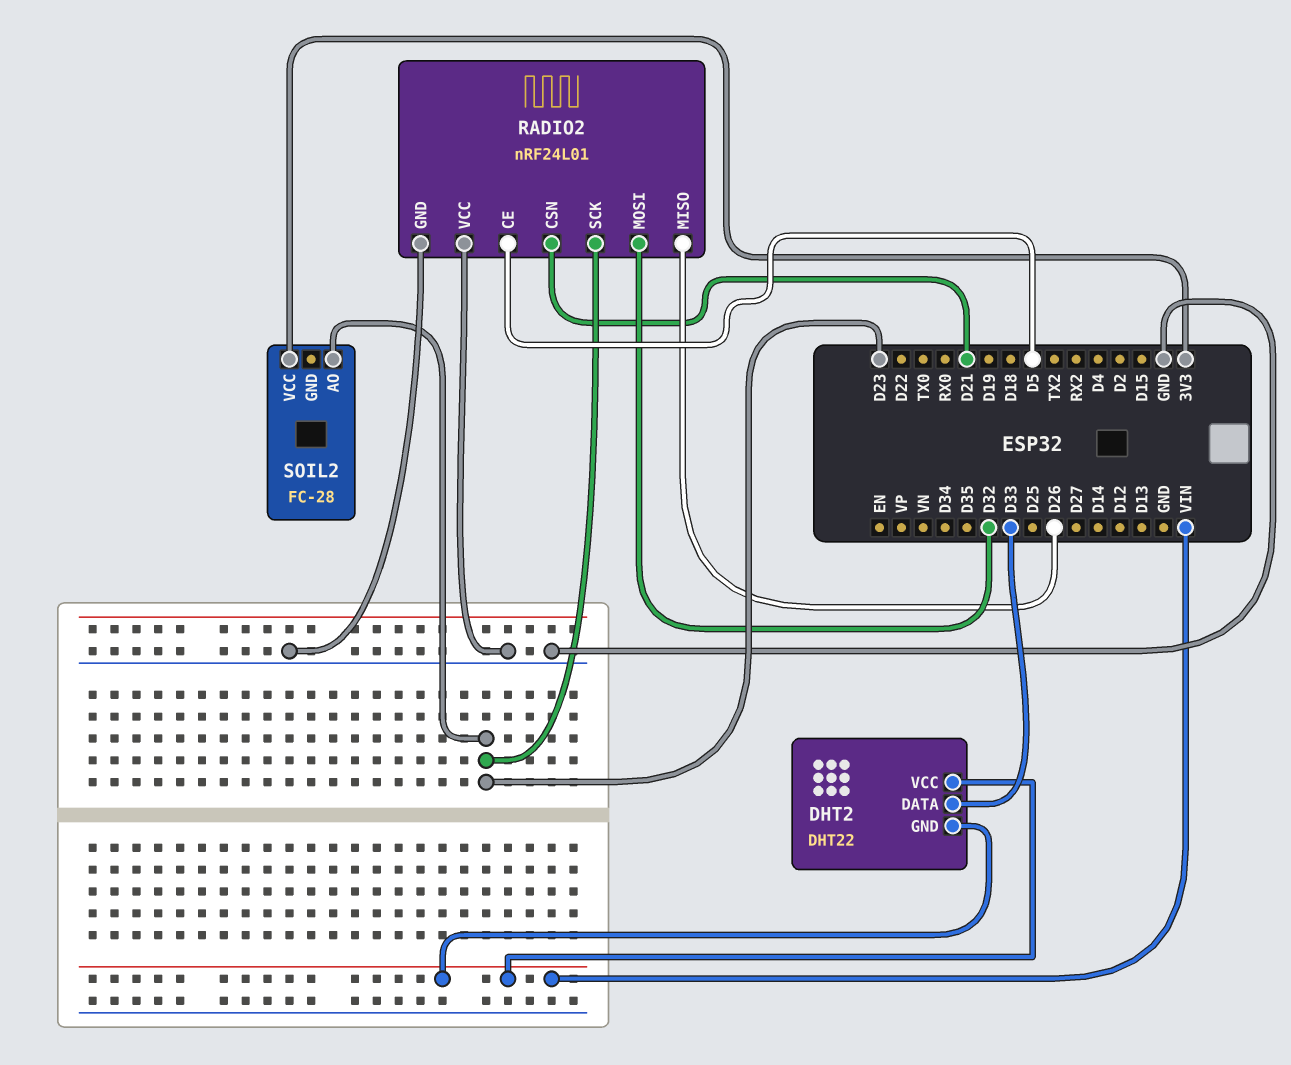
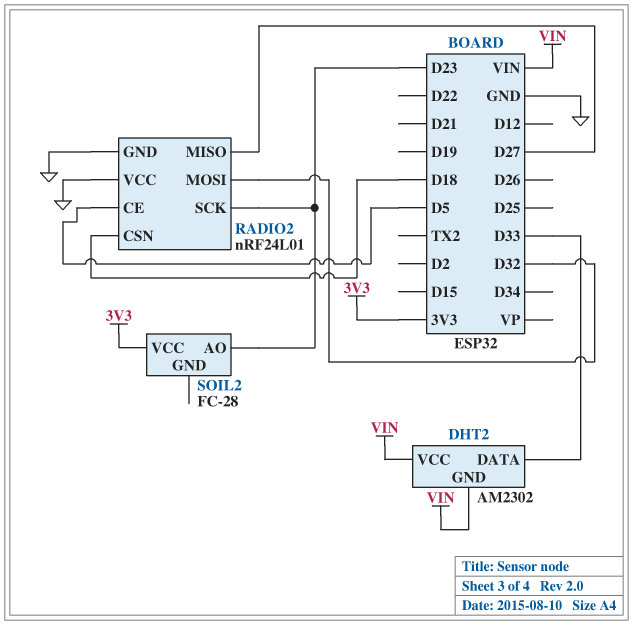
DHT2: DHT22 -> AM2302
RADIO2 pin CSN: D21 -> D18
RADIO2 pin MISO: D26 -> D27

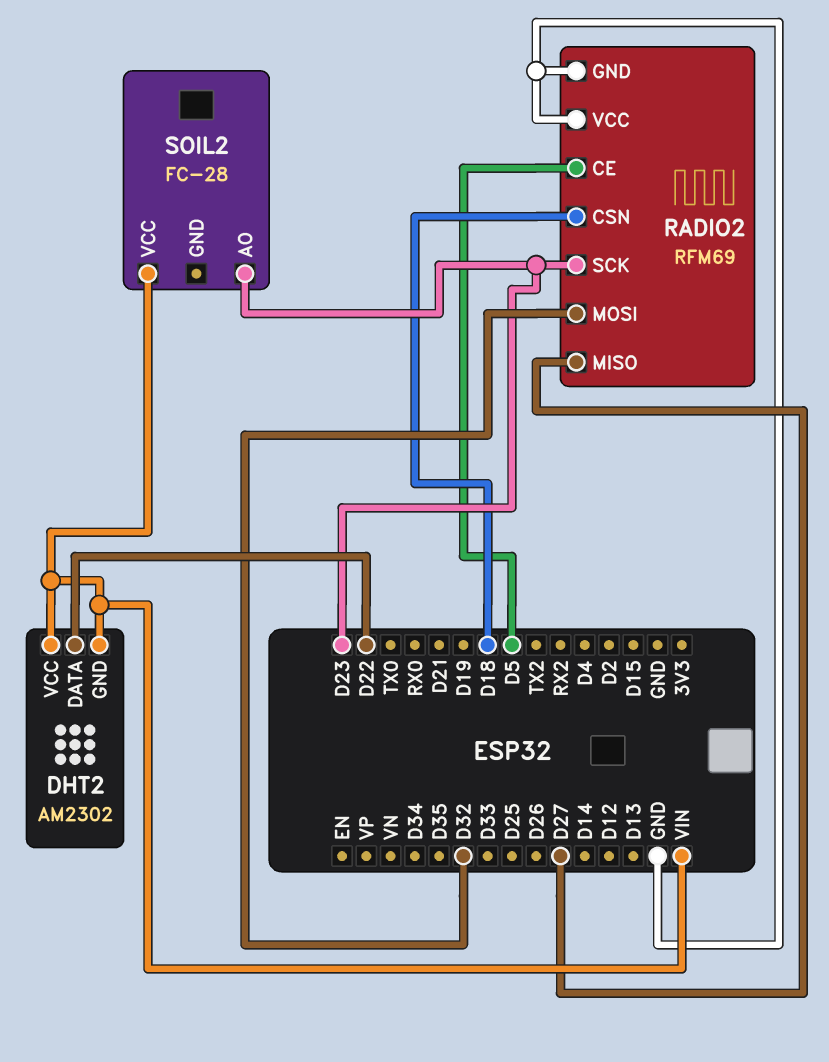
DHT2 pin DATA: D33 -> D22
RADIO2: nRF24L01 -> RFM69
SOIL2 pin VCC: 3V3 -> VIN

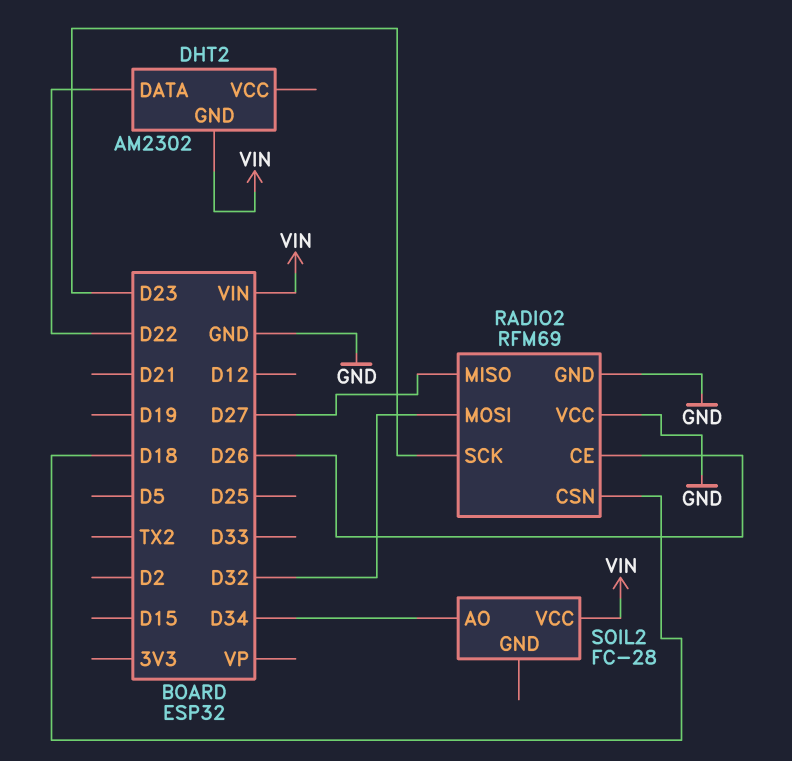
DHT2 pin VCC: VIN -> none
RADIO2 pin CE: D5 -> D26
SOIL2 pin AO: D23 -> D34

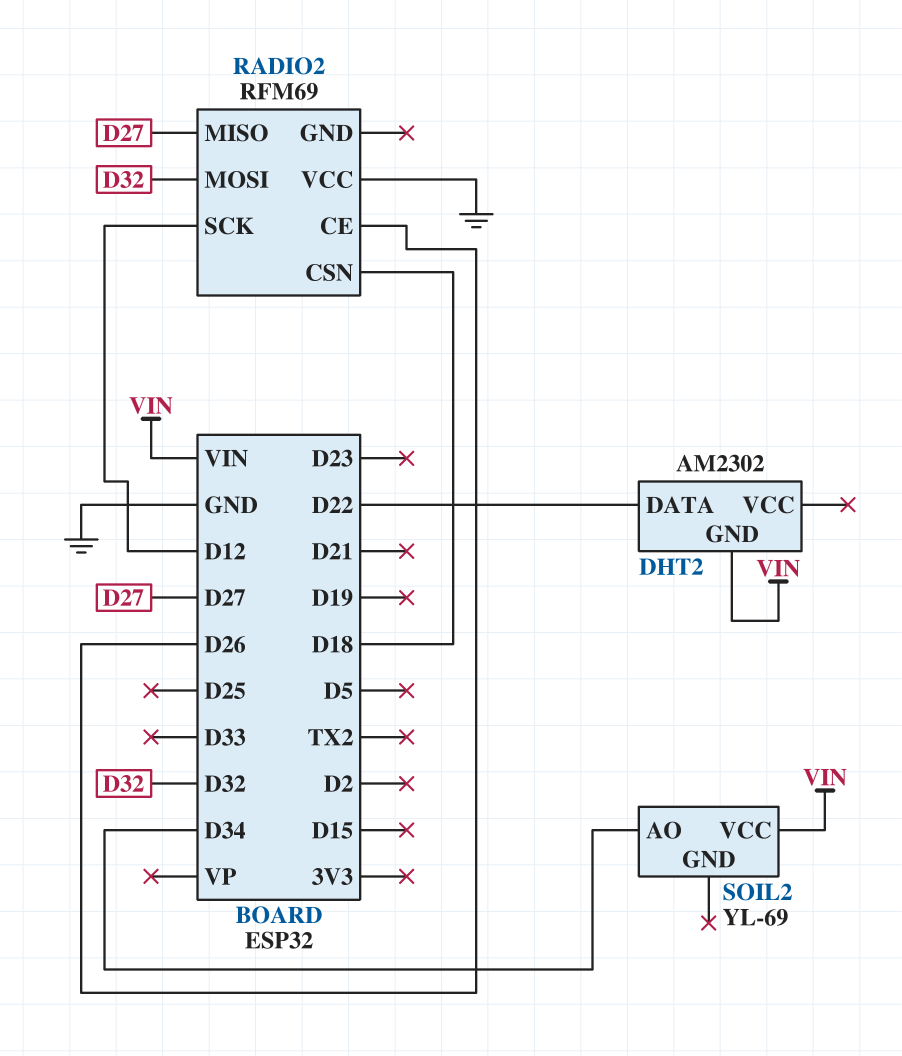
RADIO2 pin GND: GND -> none
RADIO2 pin SCK: D23 -> D12
SOIL2: FC-28 -> YL-69

